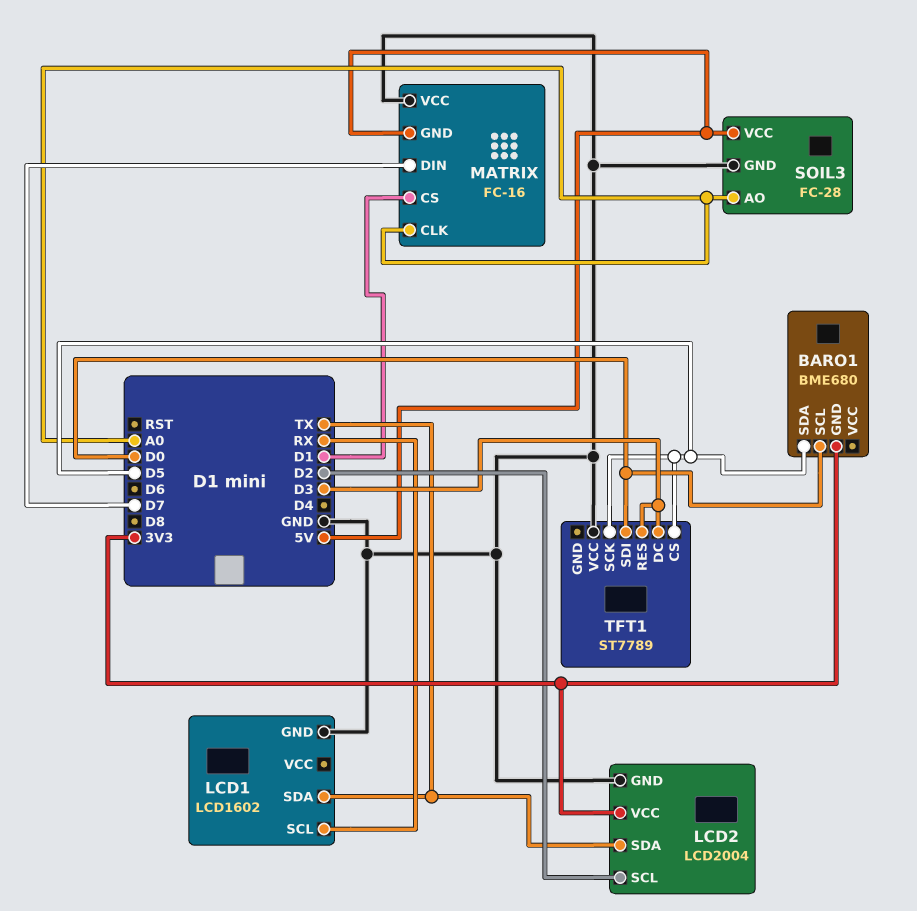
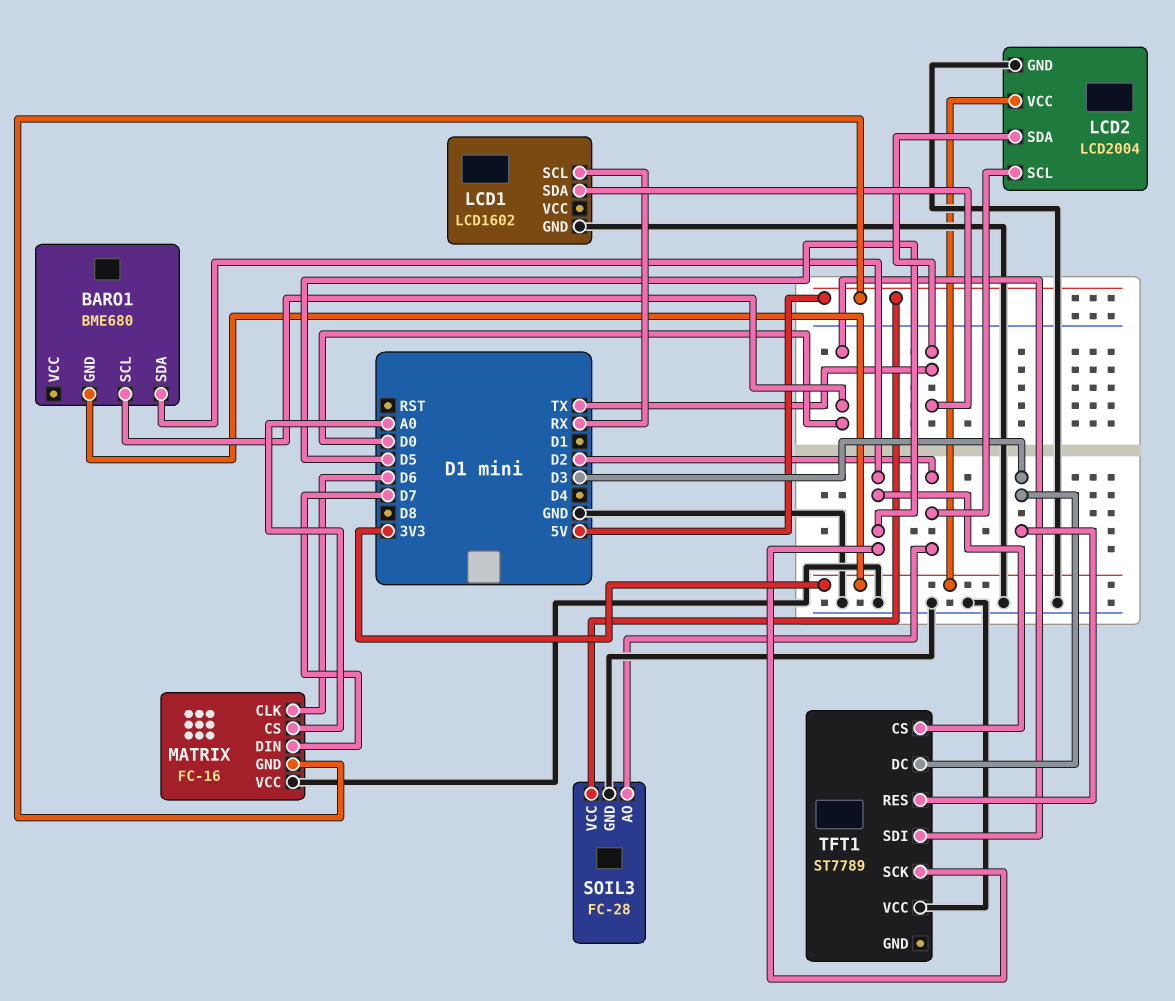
MATRIX pin CLK: A0 -> D6
MATRIX pin CS: D1 -> A0
SOIL3 pin AO: A0 -> D2

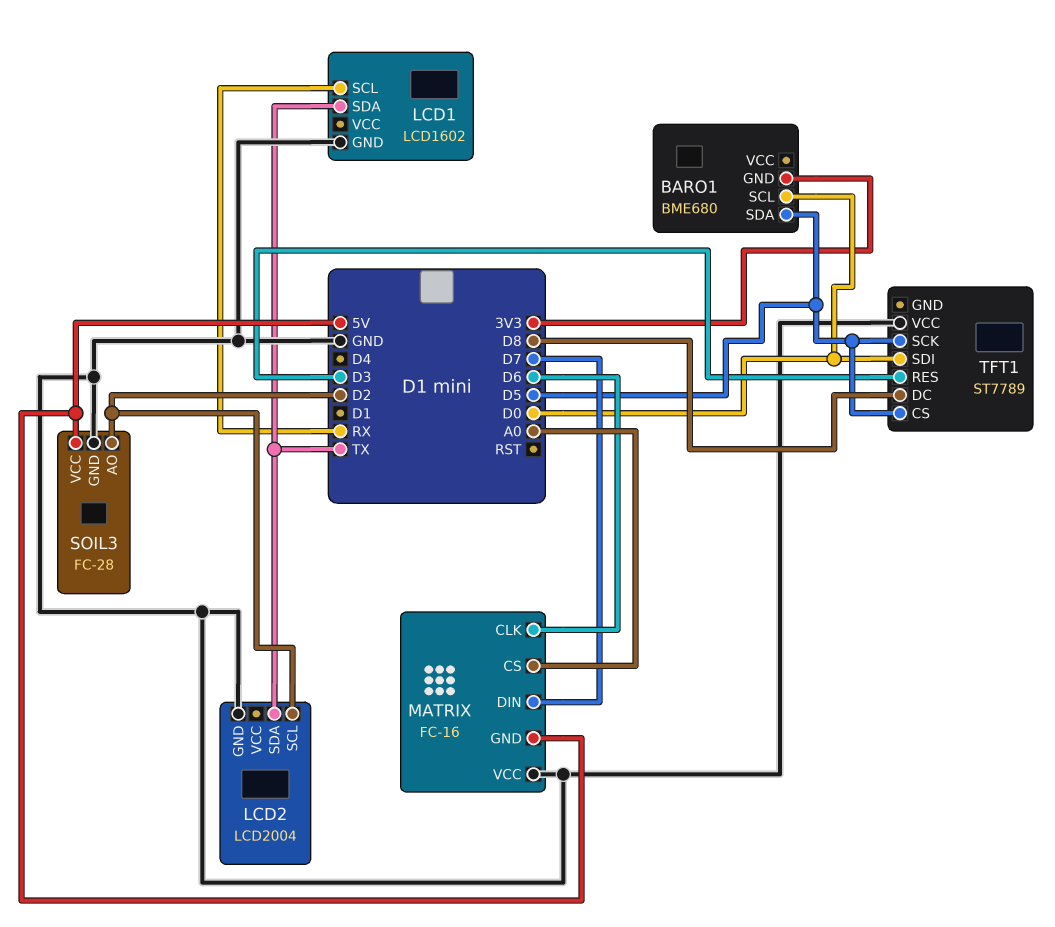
LCD2 pin VCC: 3V3 -> none
TFT1 pin DC: D3 -> D8

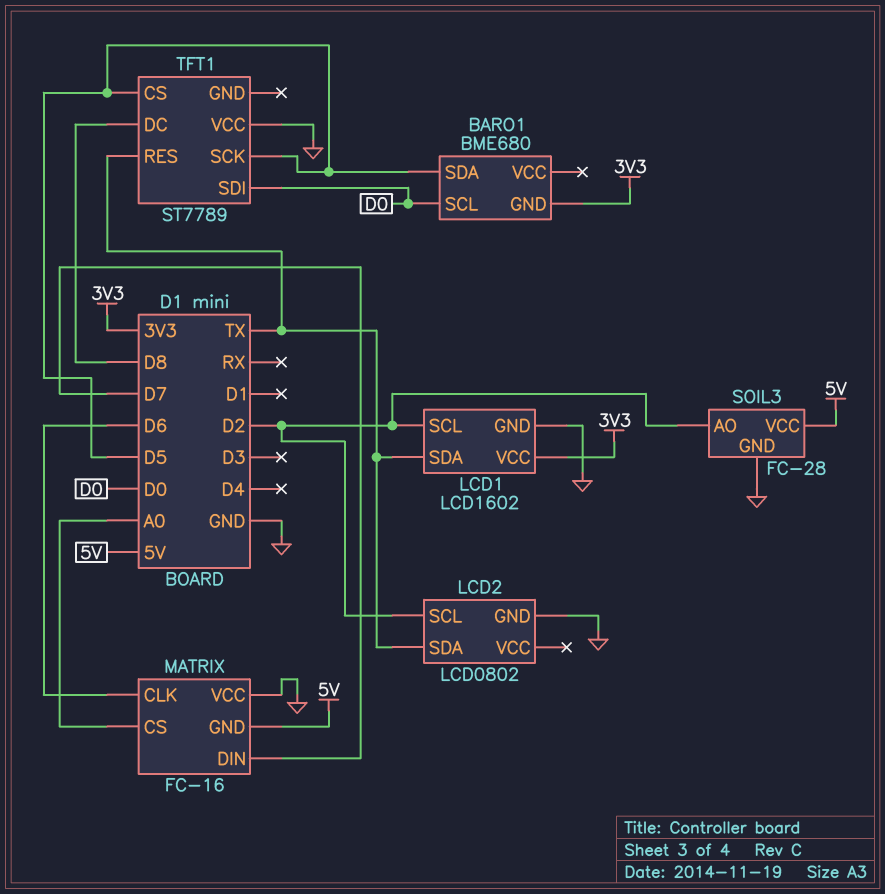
LCD1 pin SCL: RX -> D2
LCD1 pin VCC: none -> 3V3
LCD2: LCD2004 -> LCD0802
TFT1 pin RES: D3 -> TX

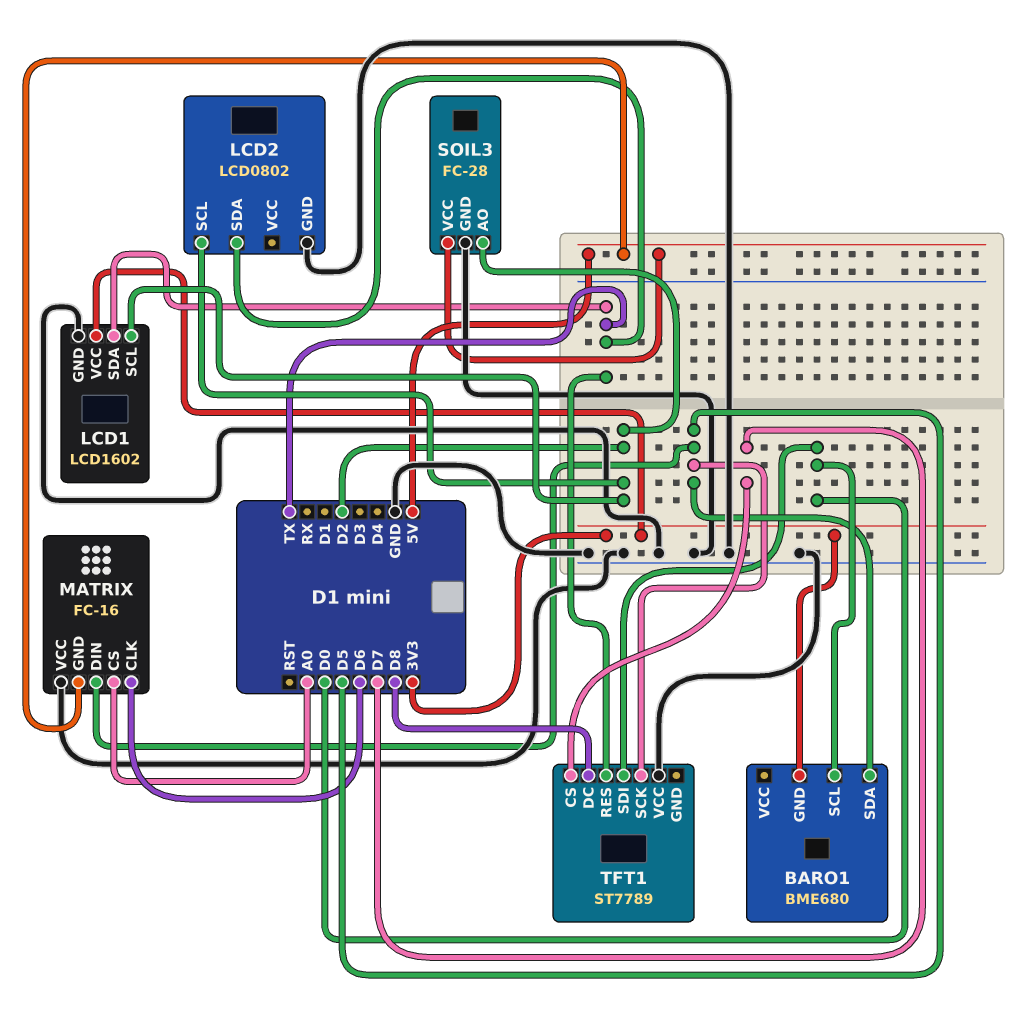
MATRIX pin DIN: D7 -> D5
TFT1 pin CS: D5 -> D7

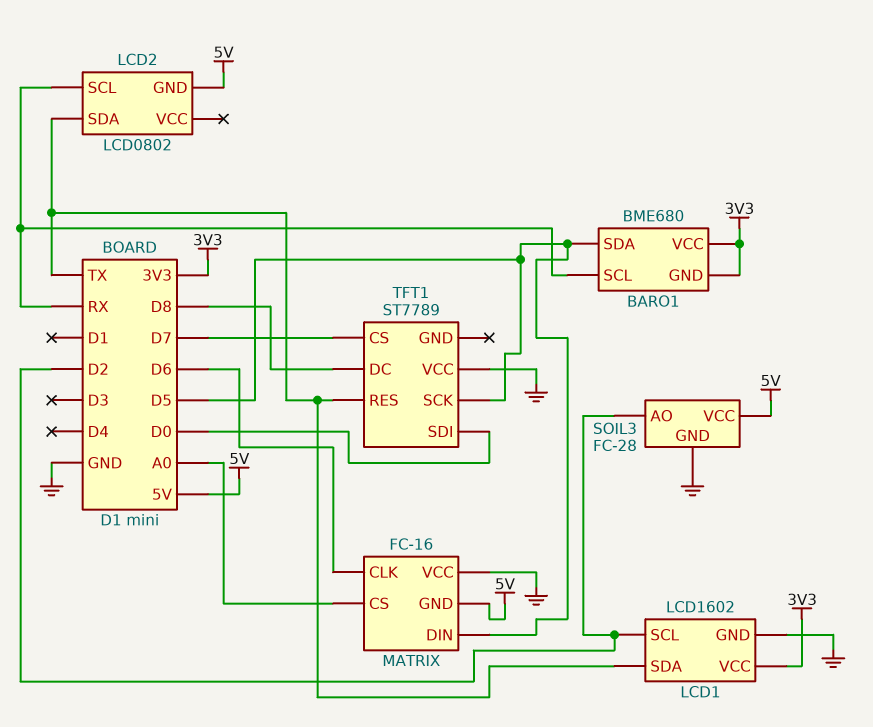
BARO1 pin SCL: D0 -> RX
BARO1 pin VCC: none -> 3V3
LCD2 pin GND: GND -> 5V
LCD2 pin SCL: D2 -> RX

